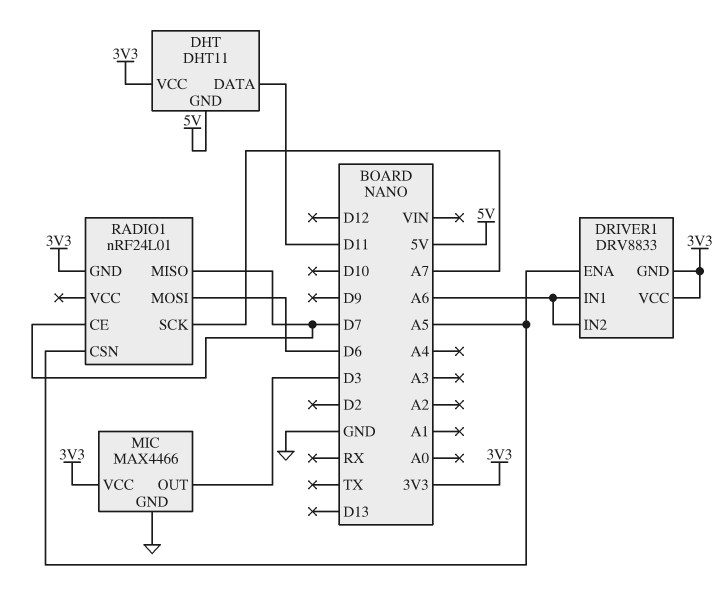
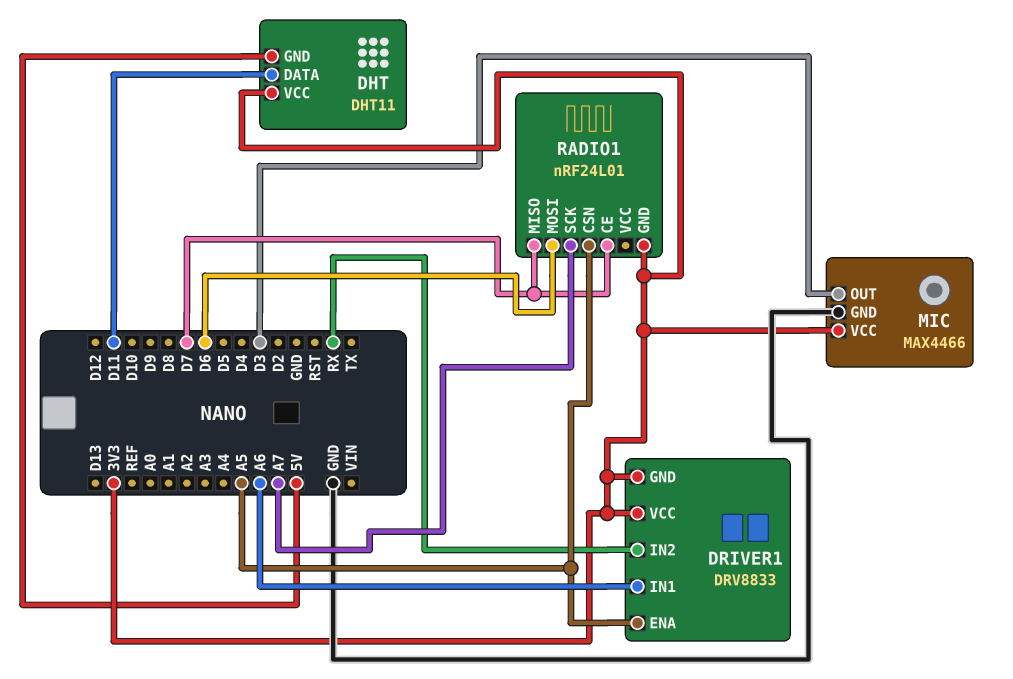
DRIVER1 pin IN2: A6 -> RX

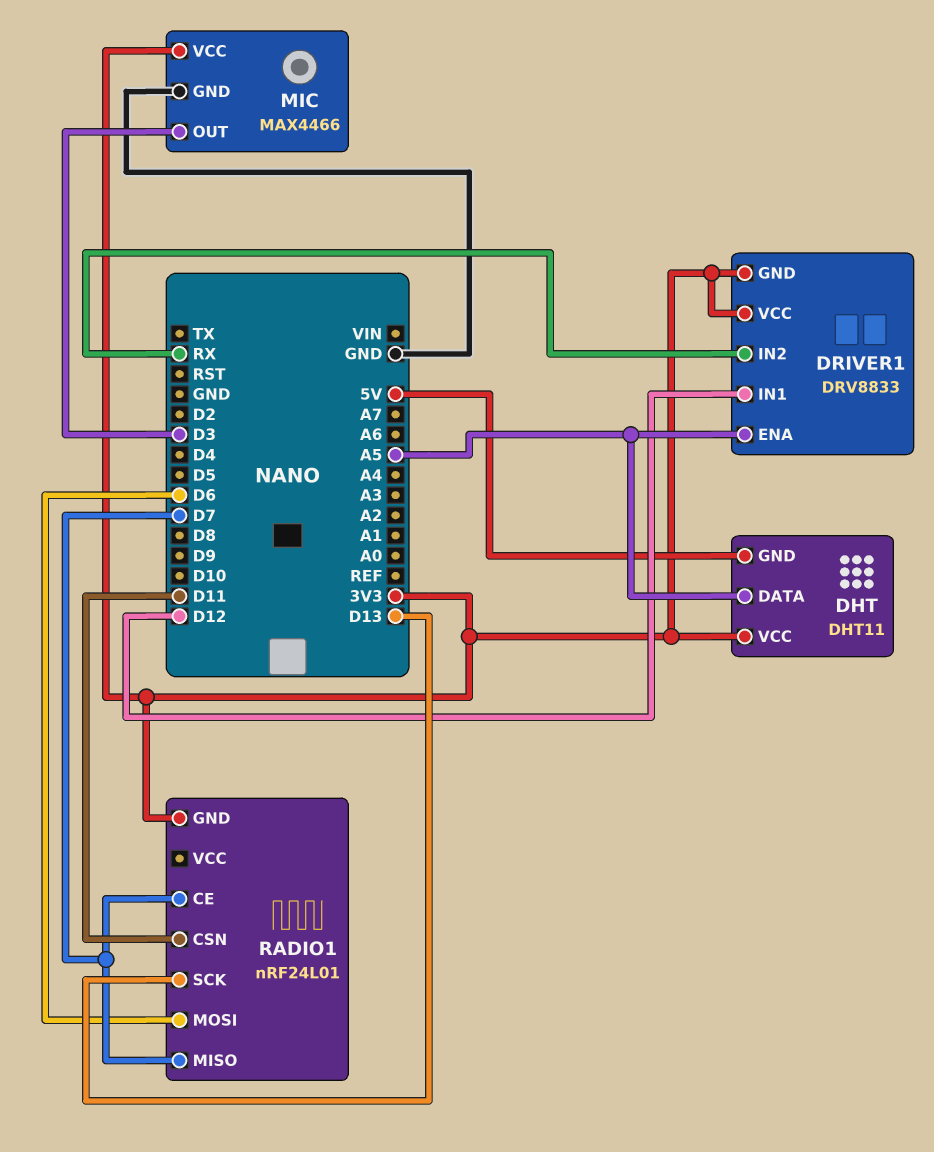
DHT pin DATA: D11 -> A5
DRIVER1 pin IN1: A6 -> D12
RADIO1 pin CSN: A5 -> D11
RADIO1 pin SCK: A7 -> D13

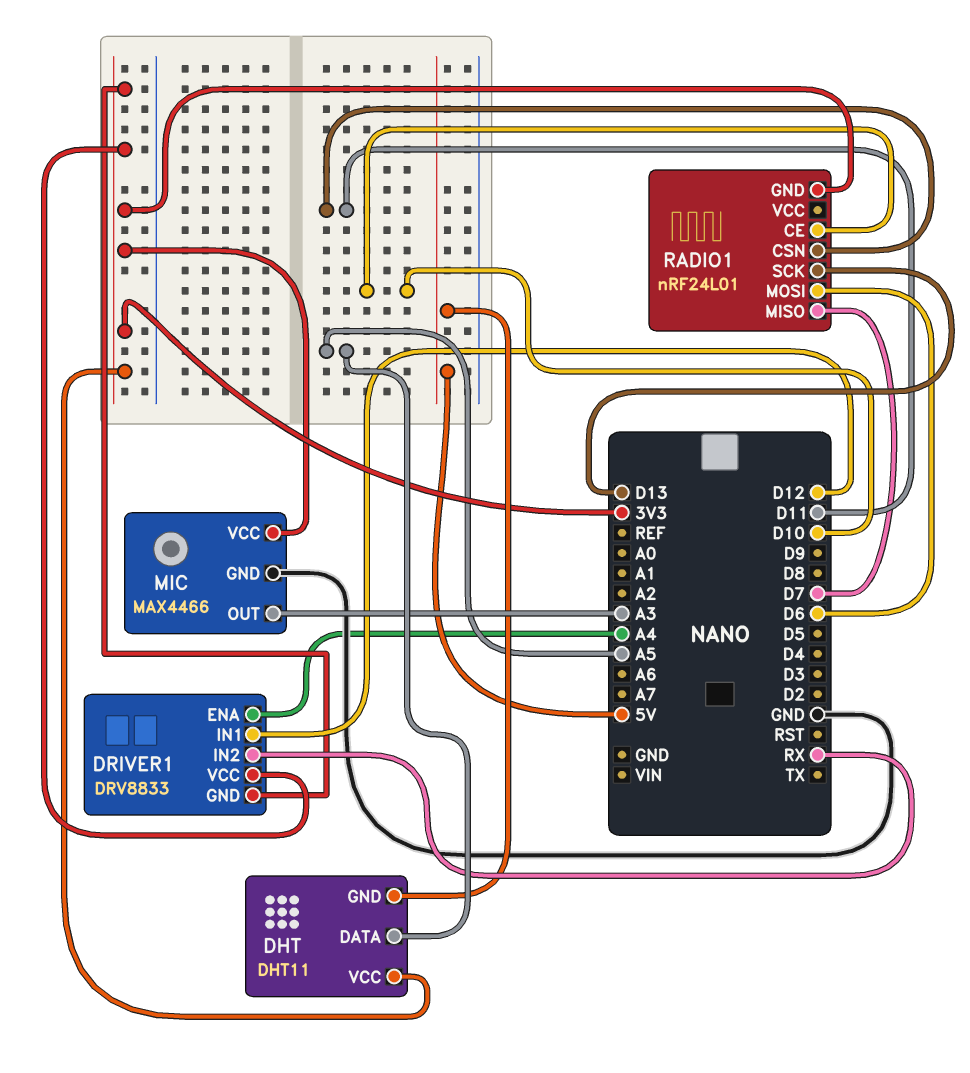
DRIVER1 pin ENA: A5 -> A4
MIC pin OUT: D3 -> A3
RADIO1 pin CE: D7 -> D10

